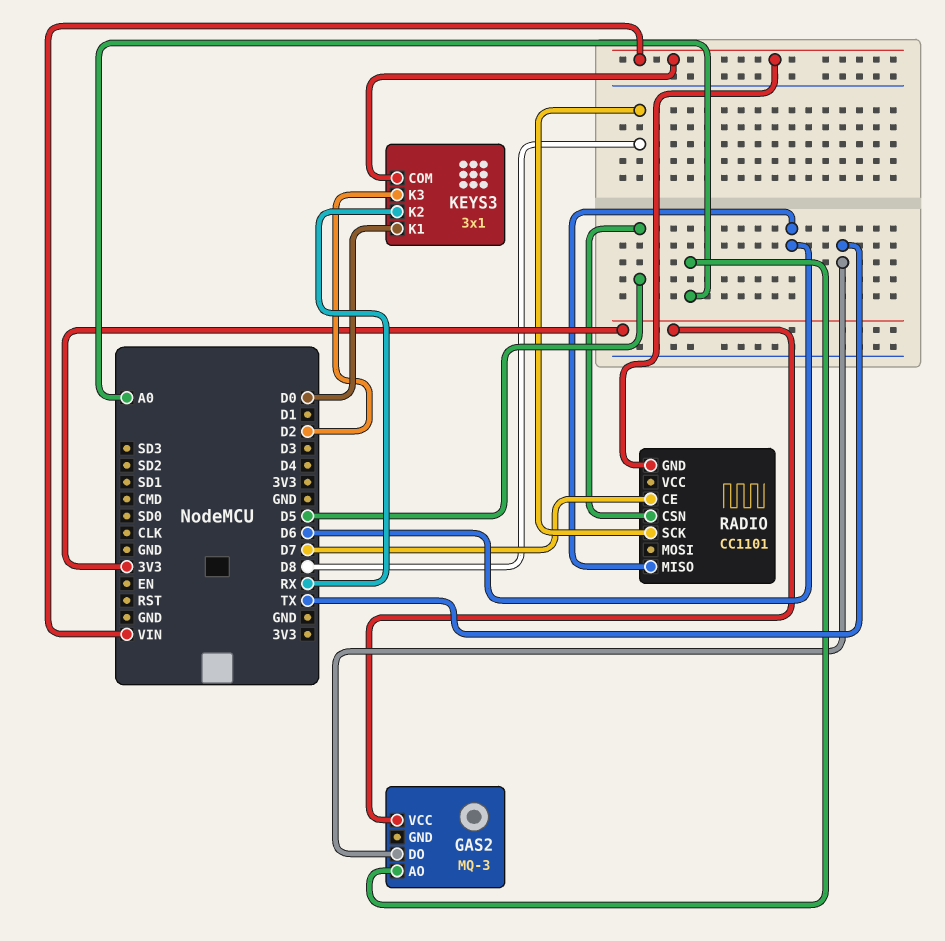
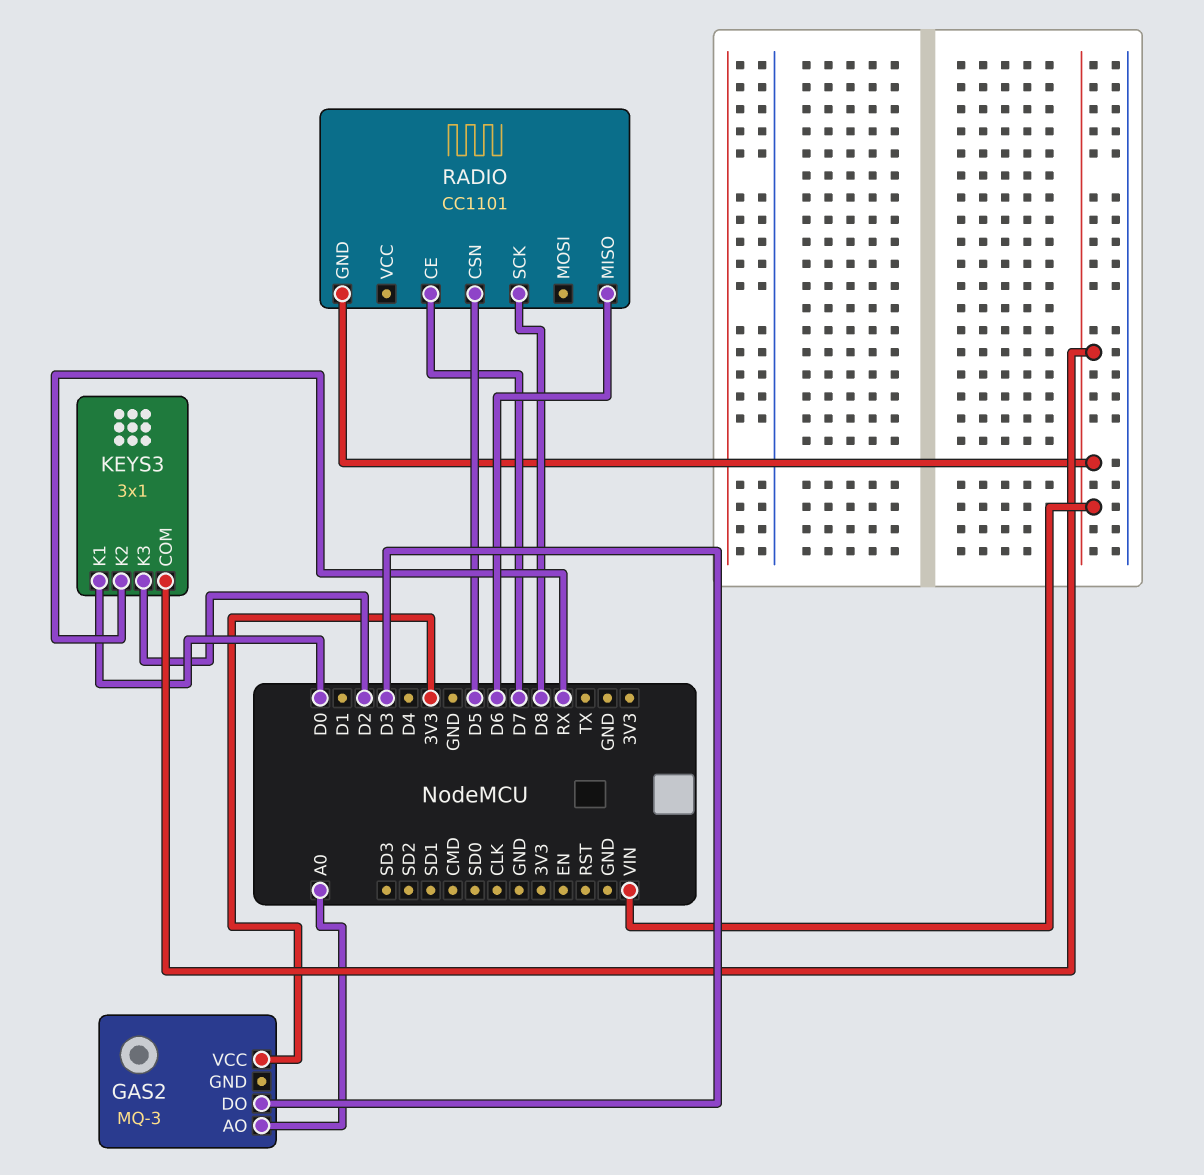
GAS2 pin DO: TX -> D3

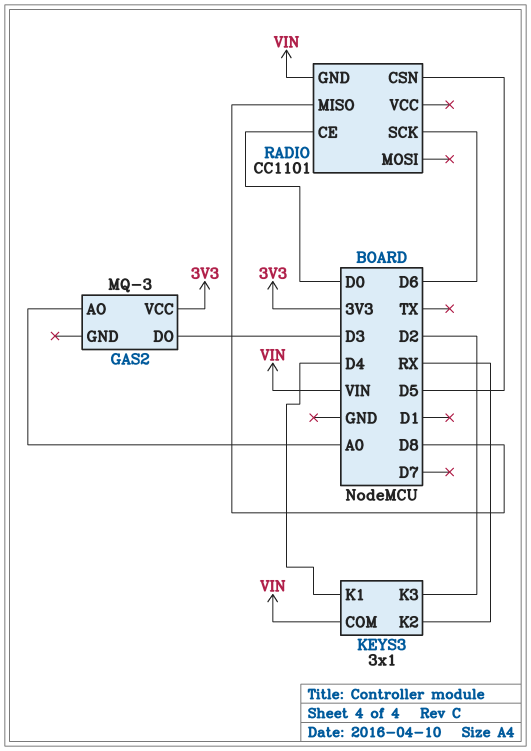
KEYS3 pin K1: D0 -> D4
RADIO pin CE: D7 -> D0
RADIO pin MISO: D6 -> D8
RADIO pin SCK: D8 -> D6

